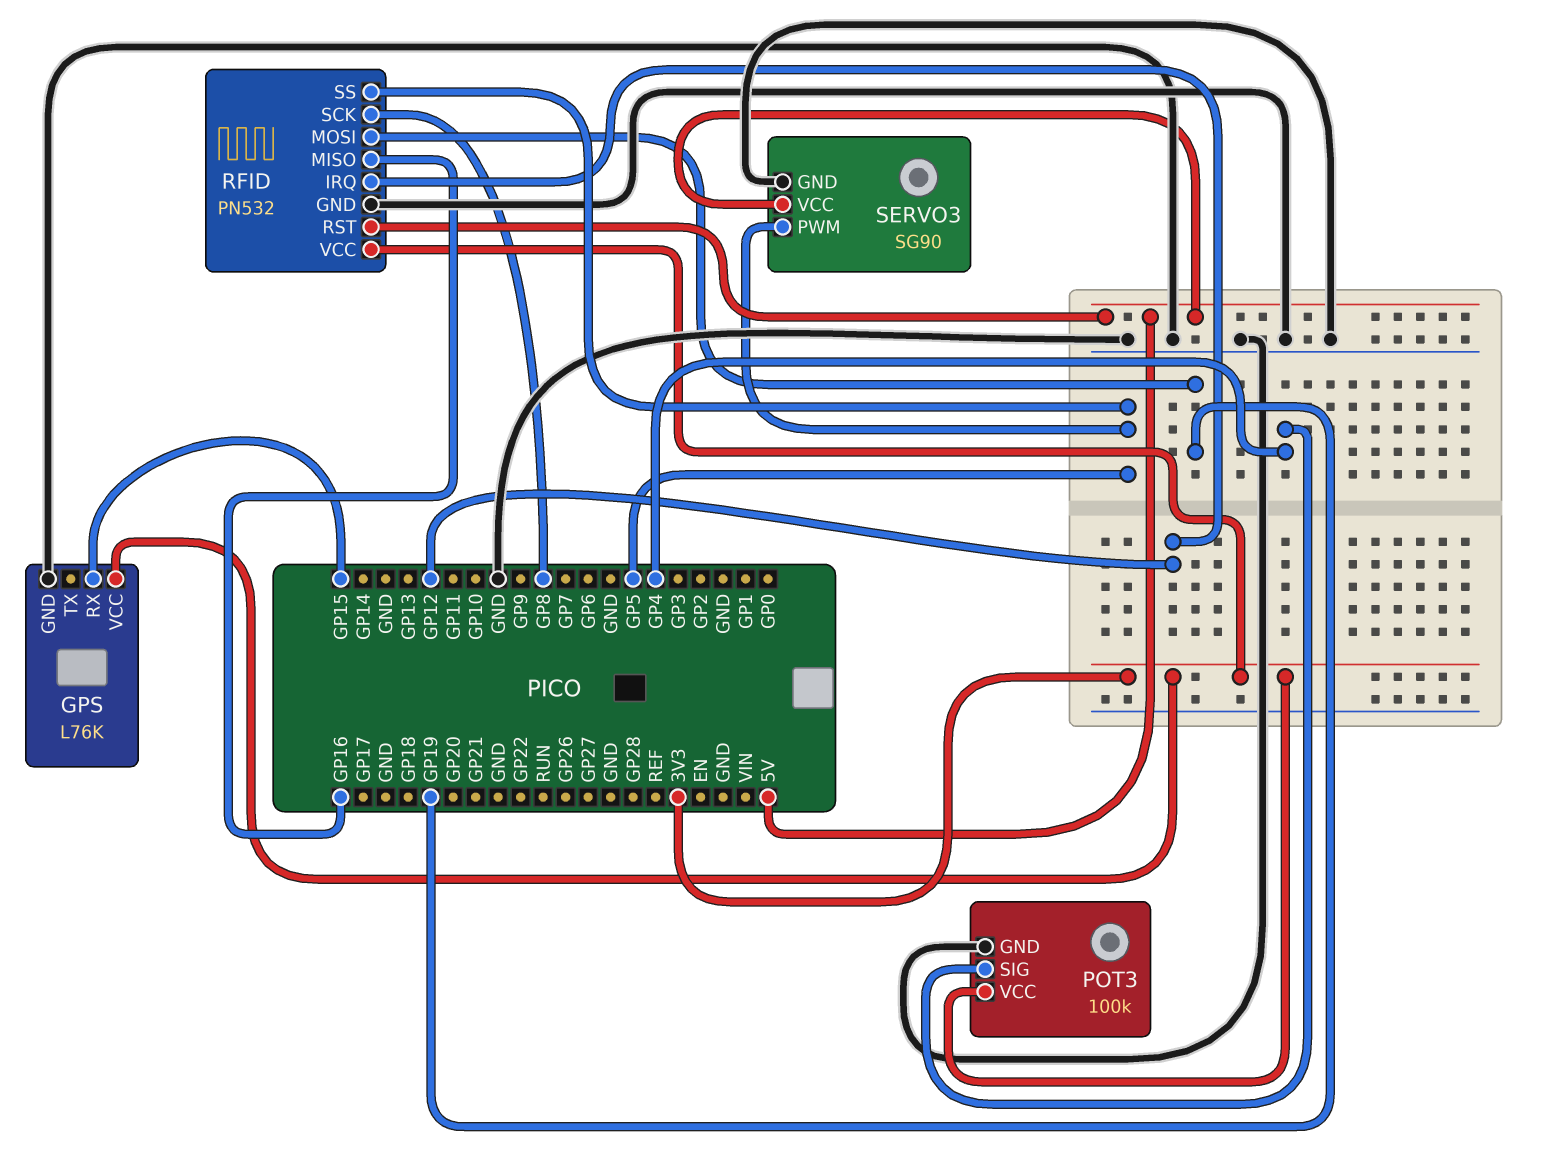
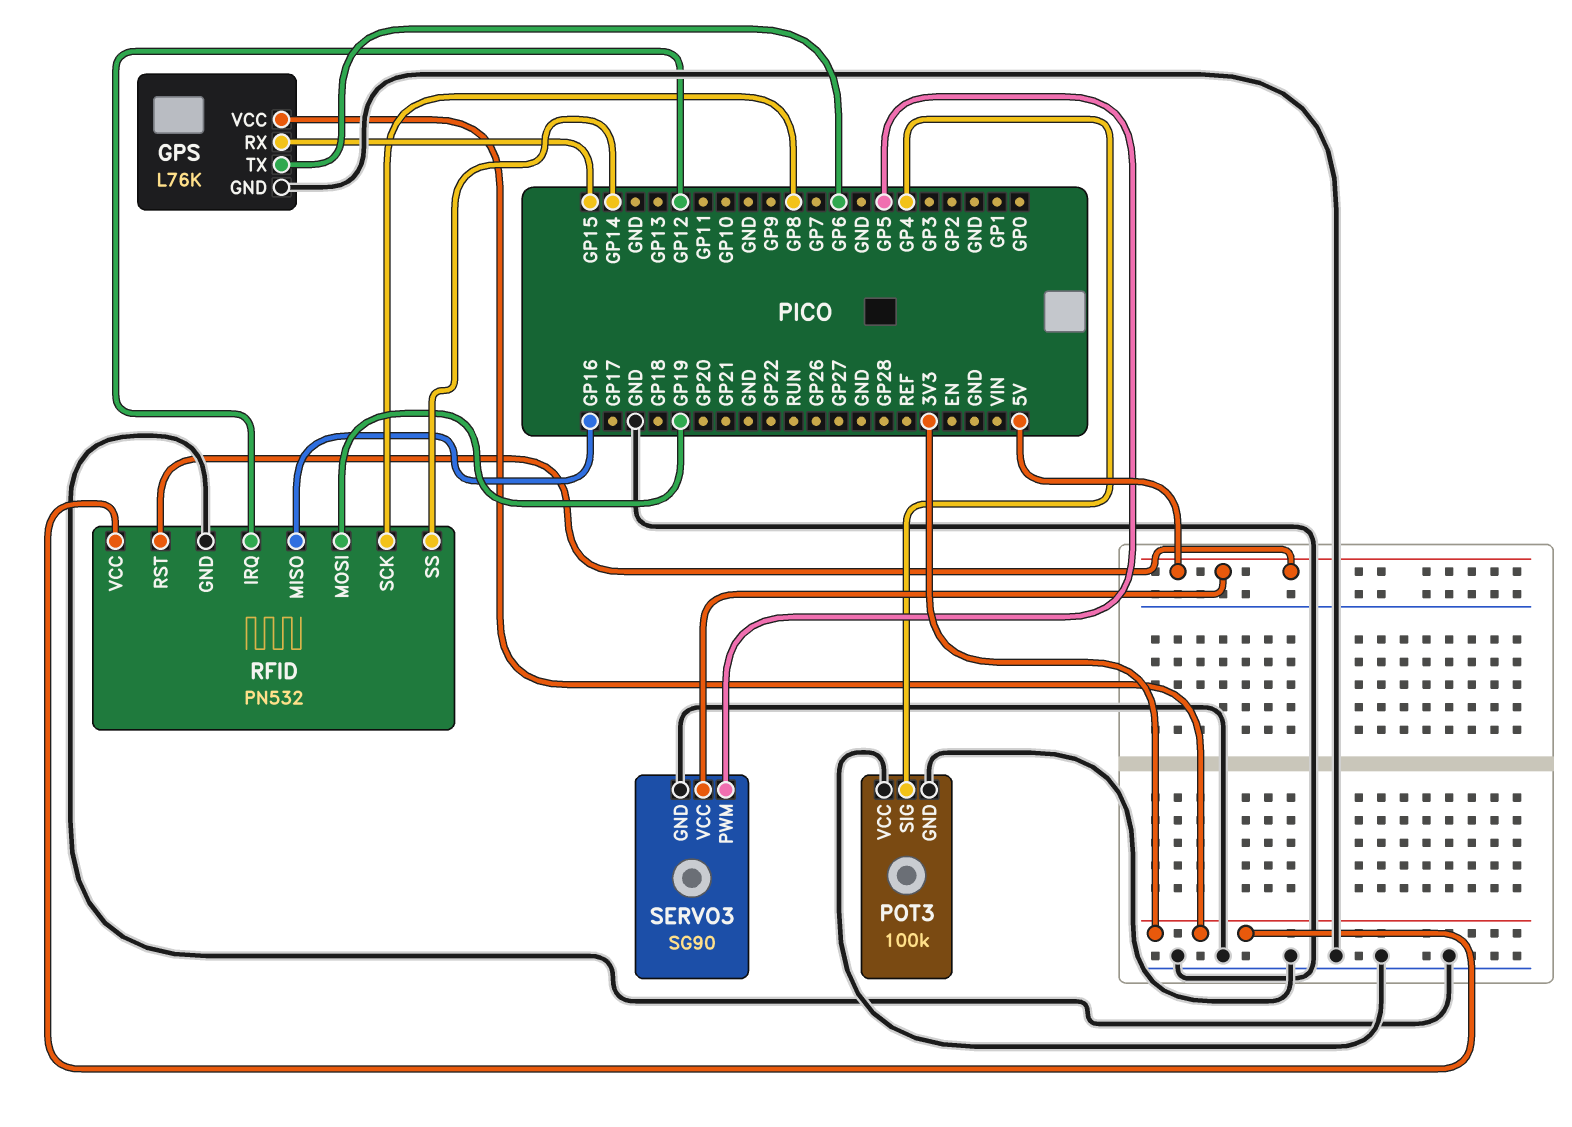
GPS pin TX: none -> GP6
POT3 pin VCC: 3V3 -> GND
RFID pin SS: GP5 -> GP14

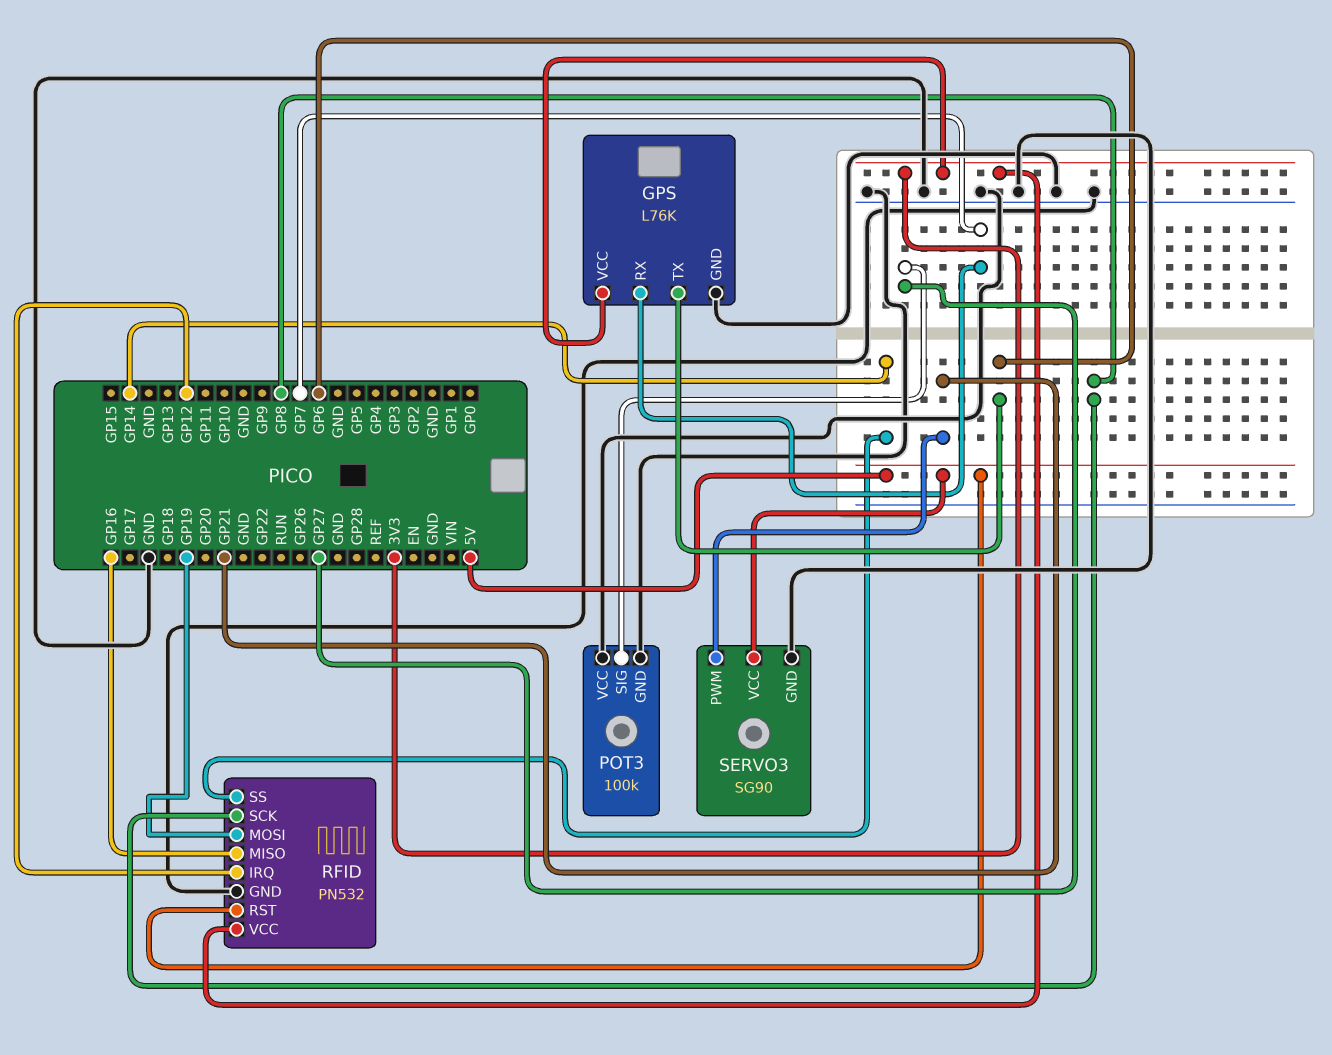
GPS pin RX: GP15 -> GP7
POT3 pin SIG: GP4 -> GP27
SERVO3 pin PWM: GP5 -> GP21

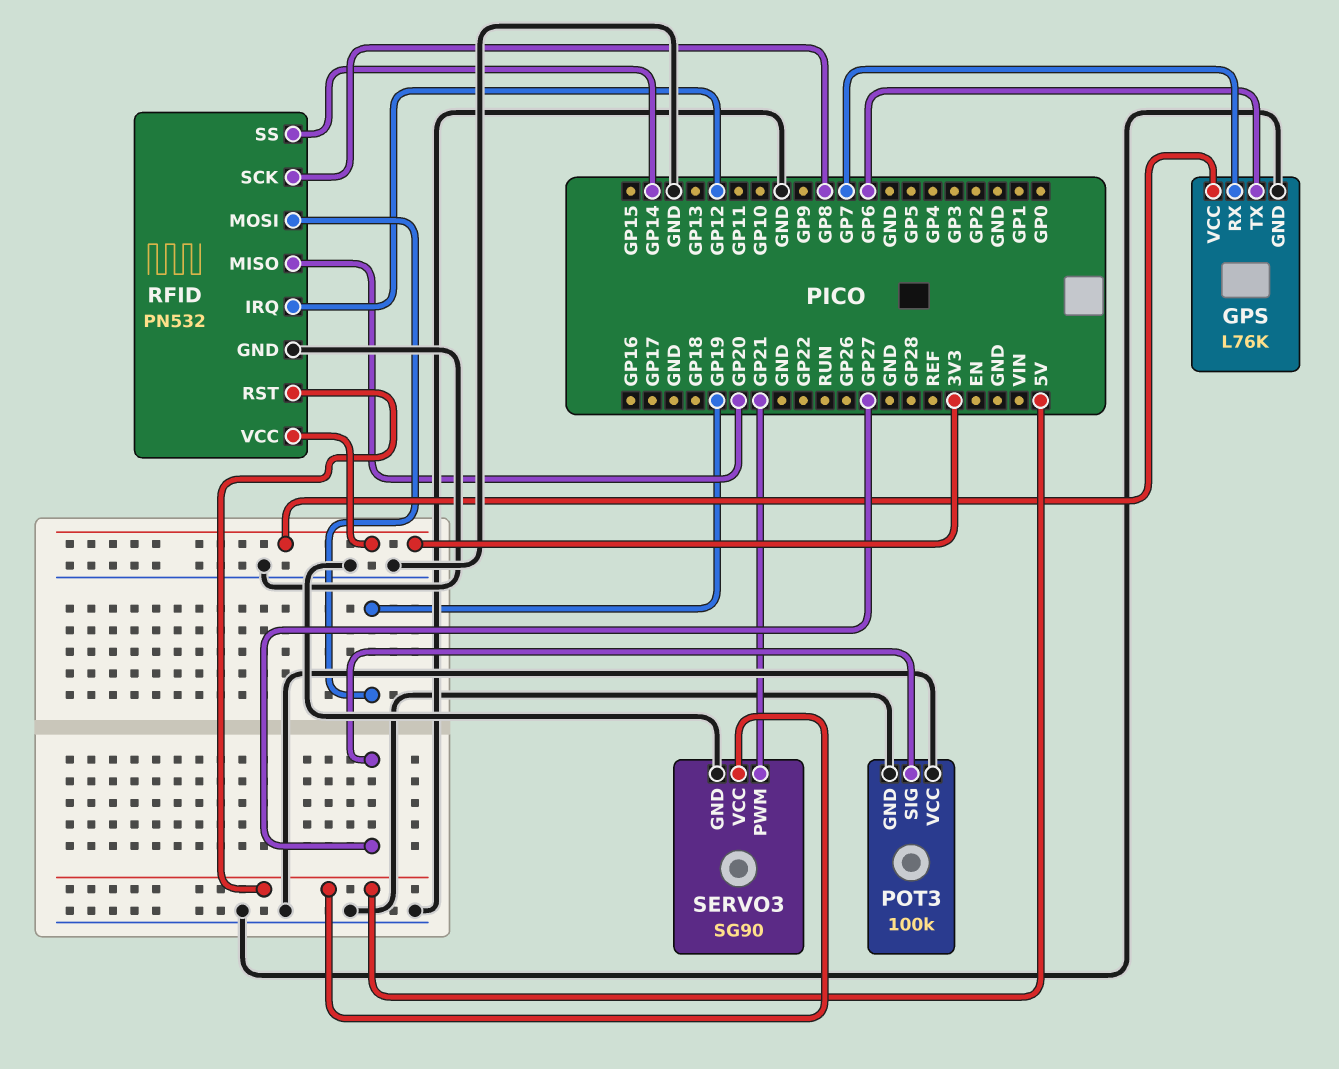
RFID pin MISO: GP16 -> GP20

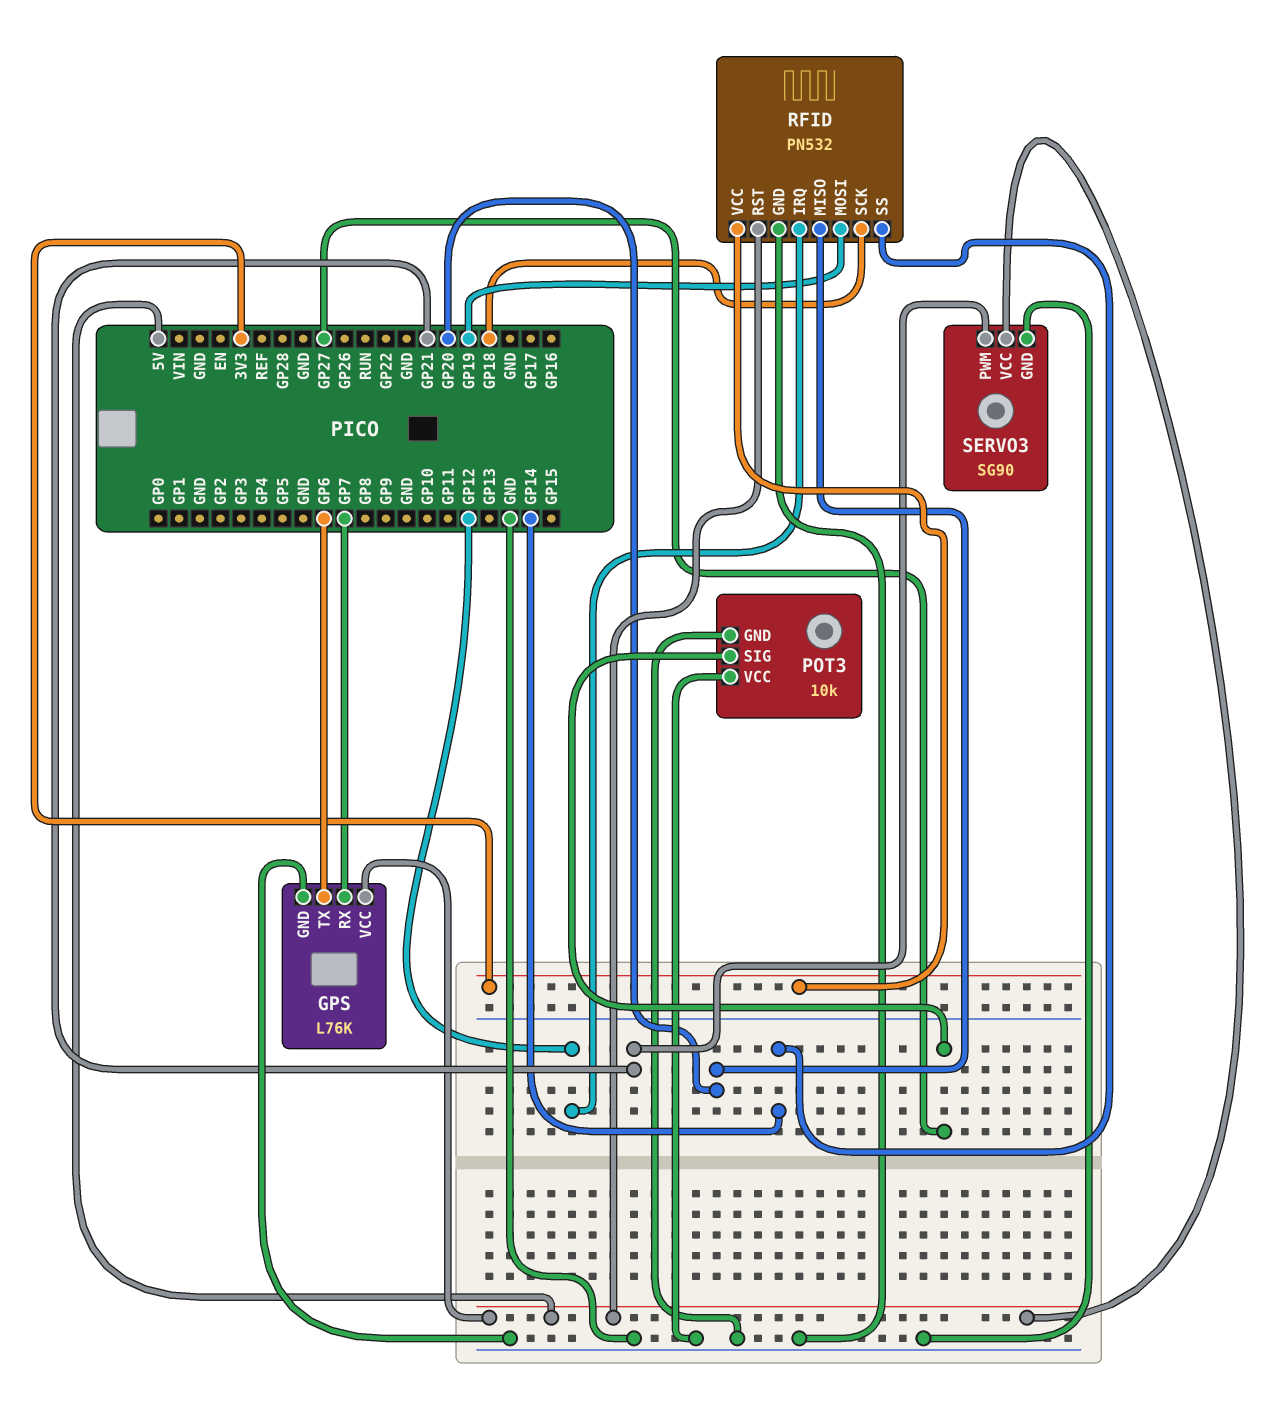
GPS pin VCC: 3V3 -> 5V
POT3: 100k -> 10k
RFID pin SCK: GP8 -> GP18

